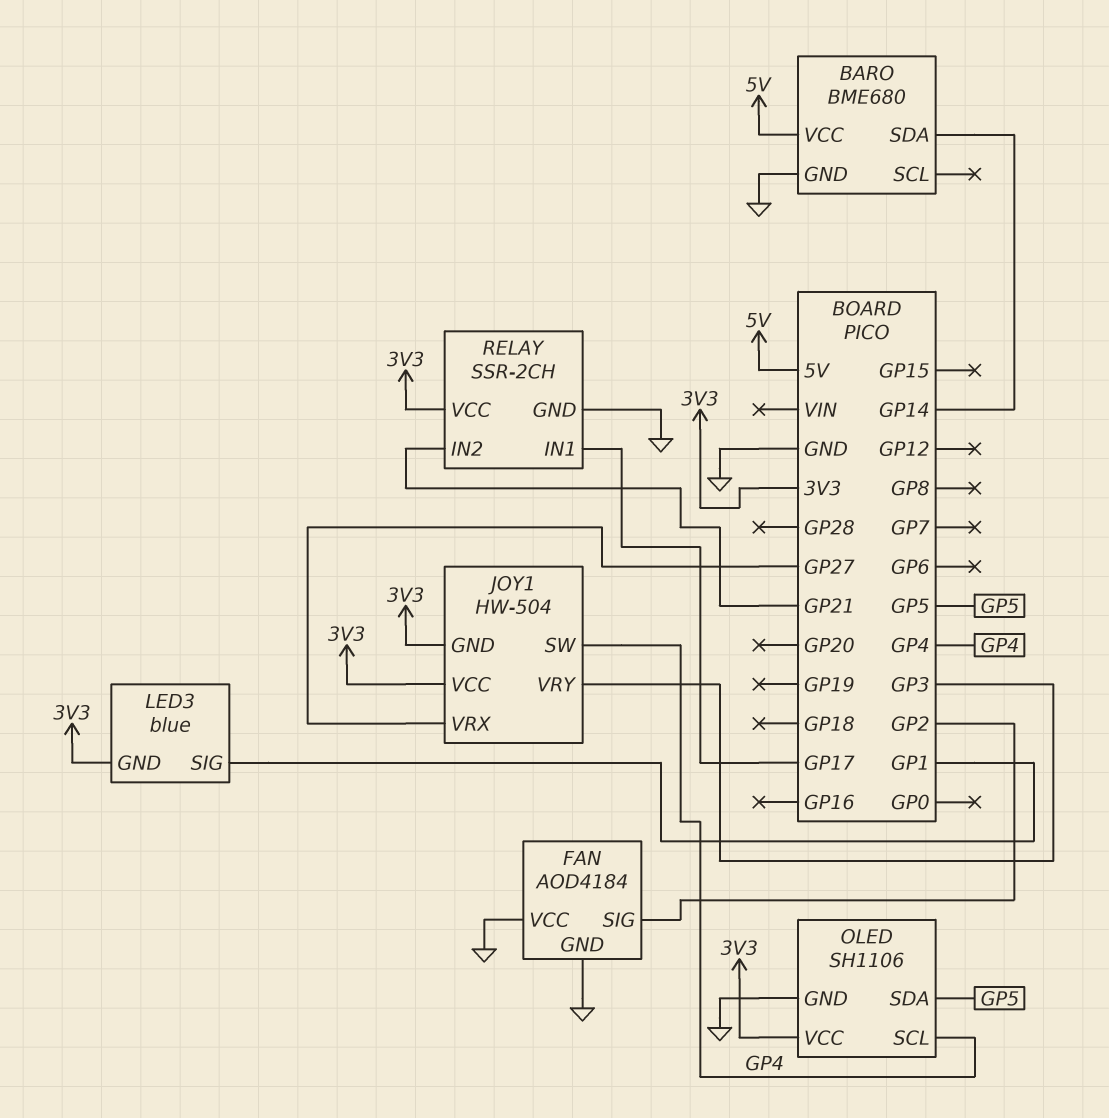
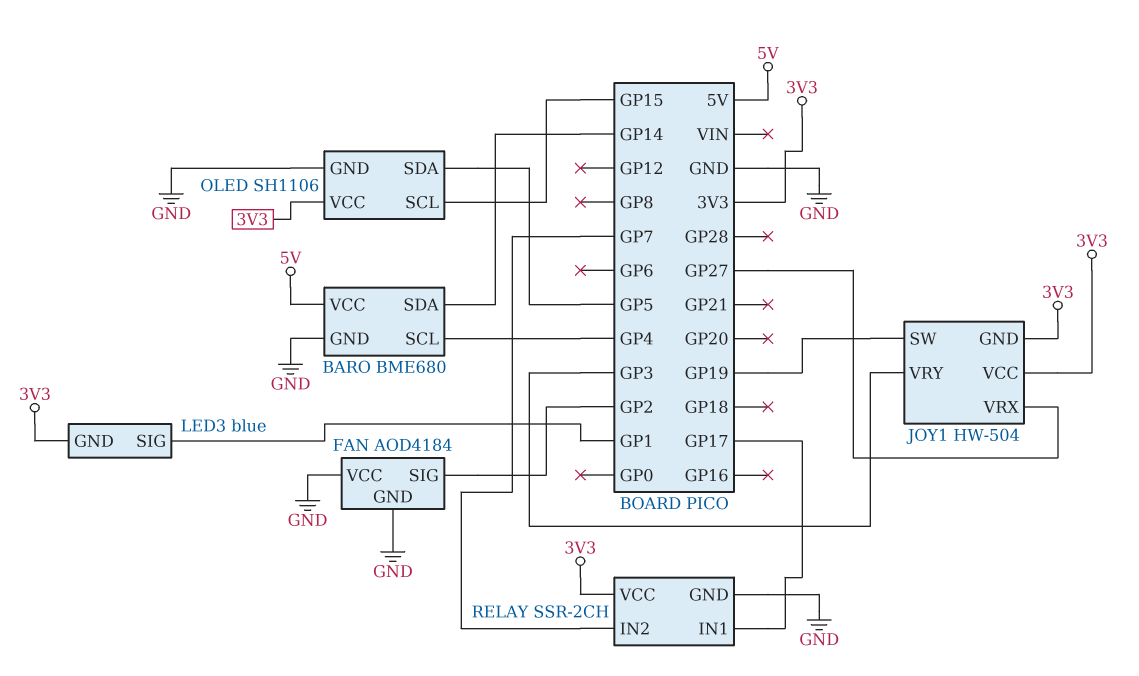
BARO pin SCL: none -> GP4
JOY1 pin SW: GP4 -> GP19
OLED pin SCL: GP4 -> GP15
RELAY pin IN2: GP21 -> GP7

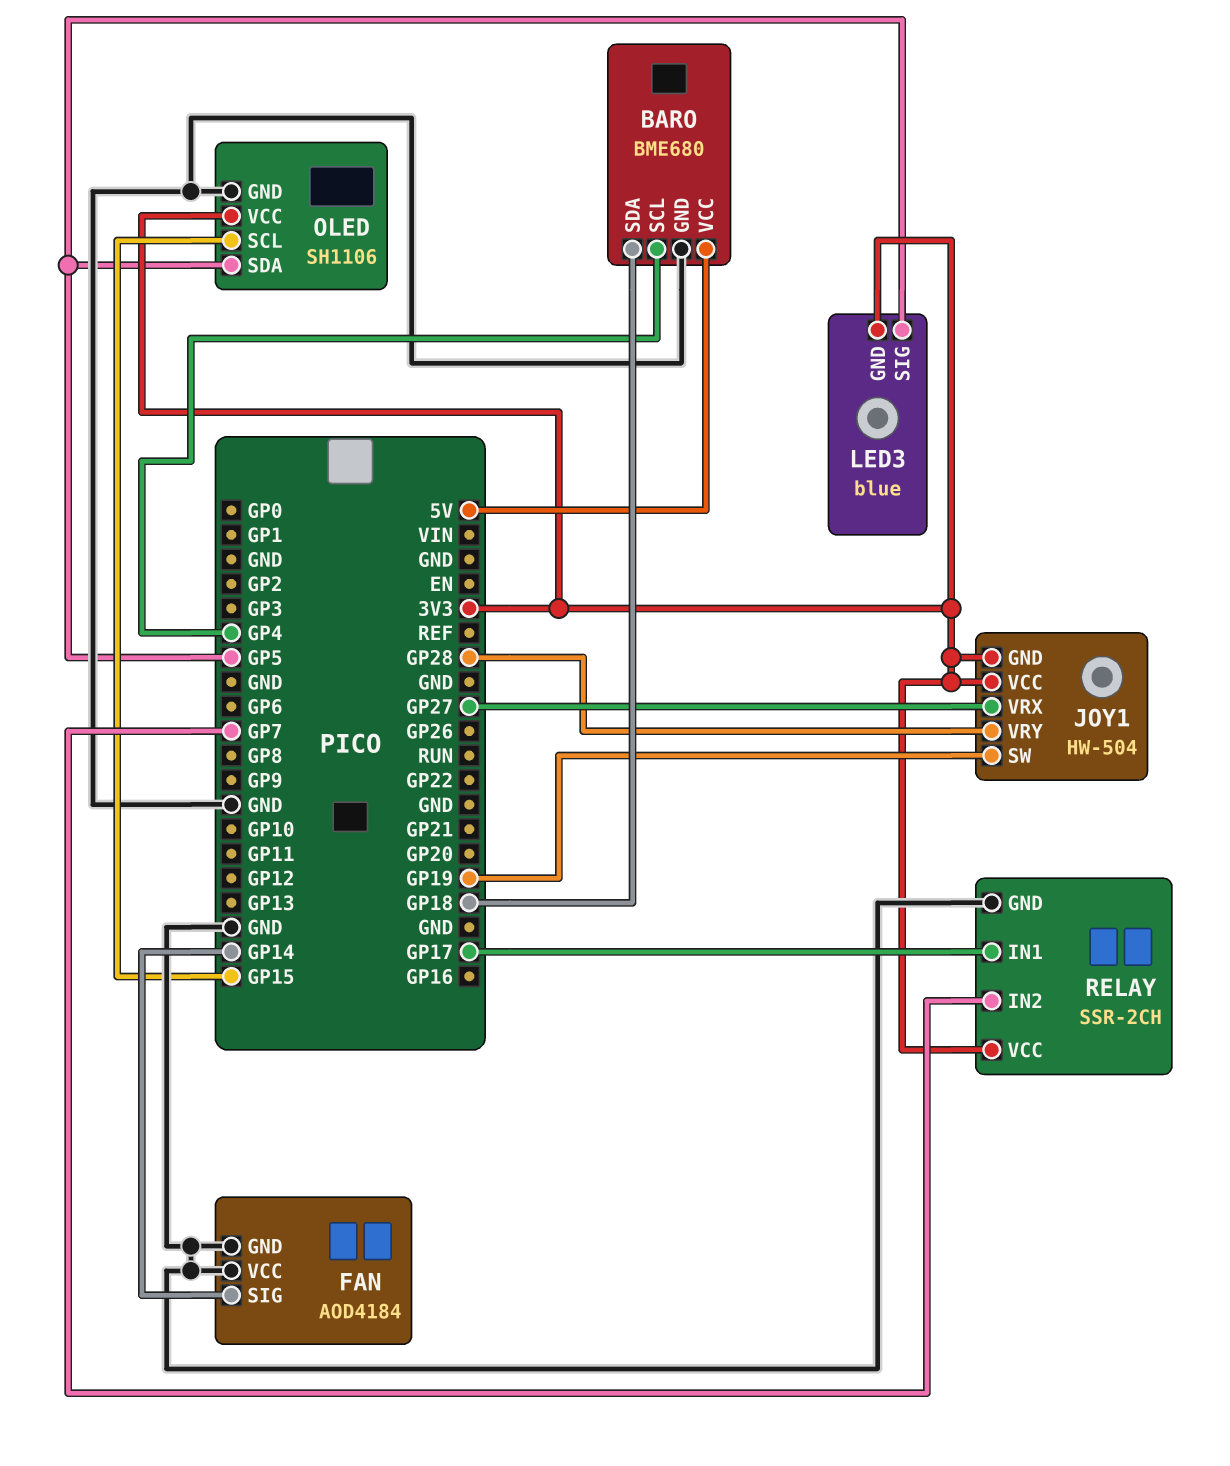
BARO pin SDA: GP14 -> GP18
FAN pin SIG: GP2 -> GP14
JOY1 pin VRY: GP3 -> GP28
LED3 pin SIG: GP1 -> GP5

